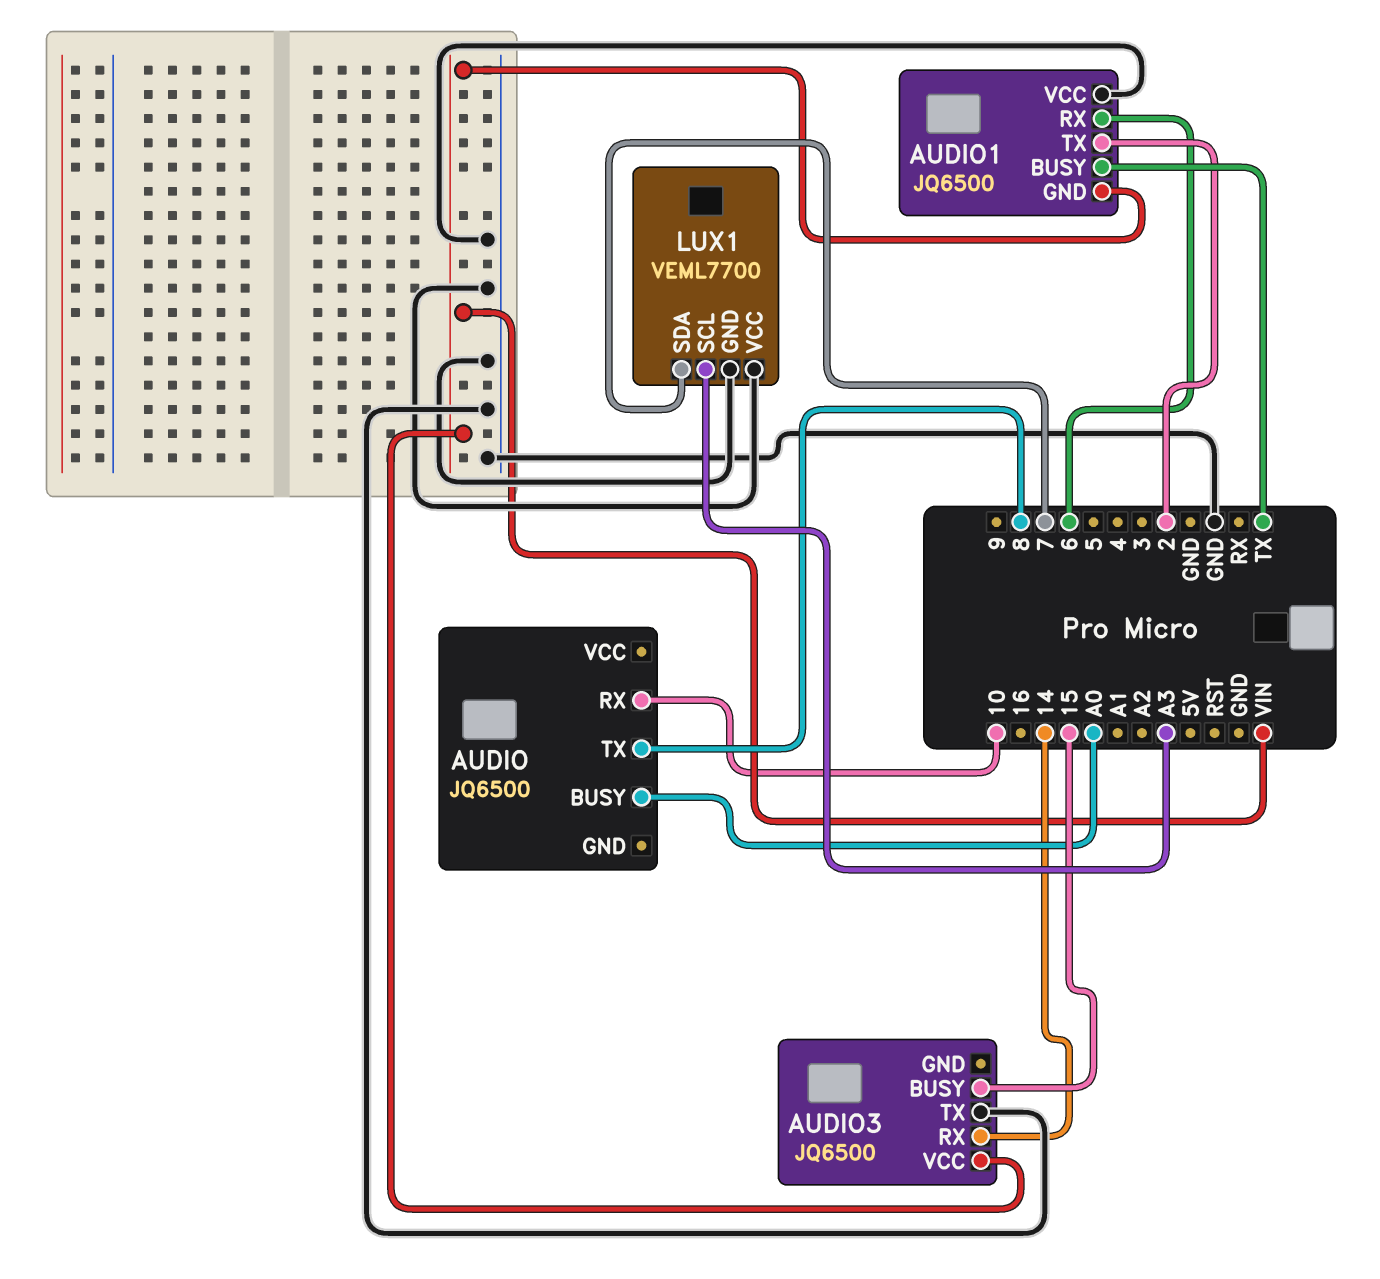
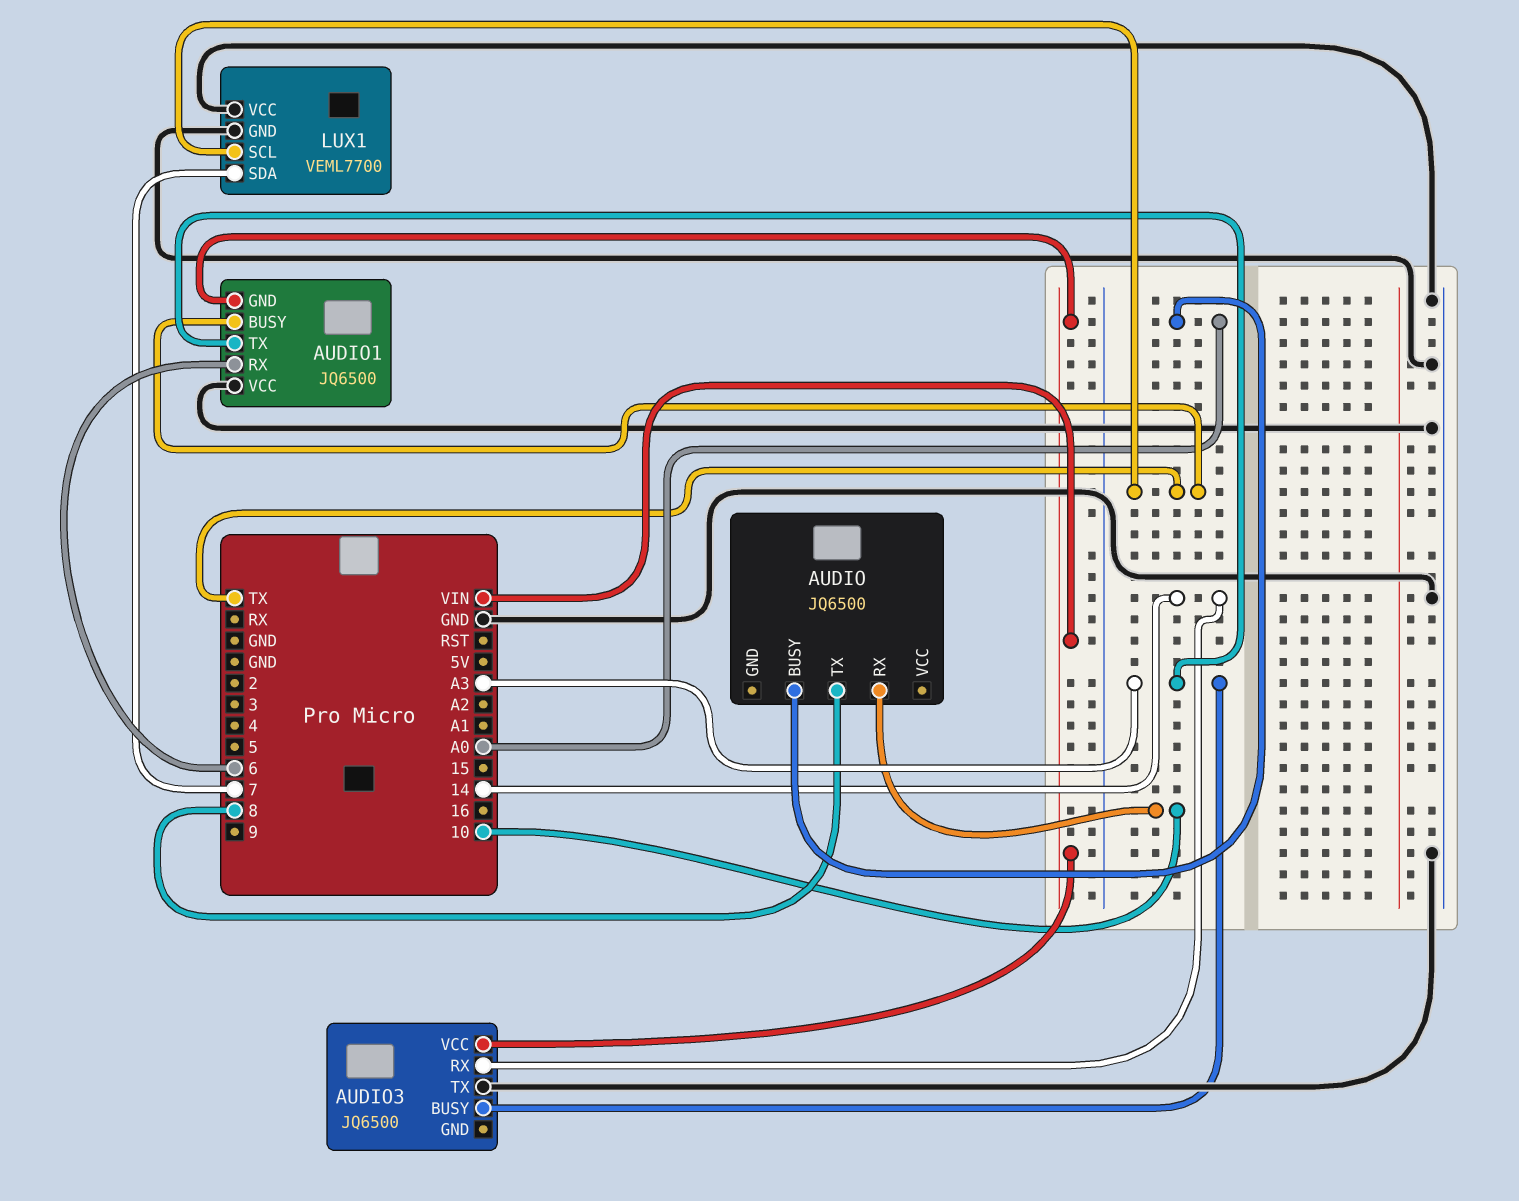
AUDIO1 pin TX: 2 -> A3
AUDIO3 pin BUSY: 15 -> A3
LUX1 pin SCL: A3 -> TX

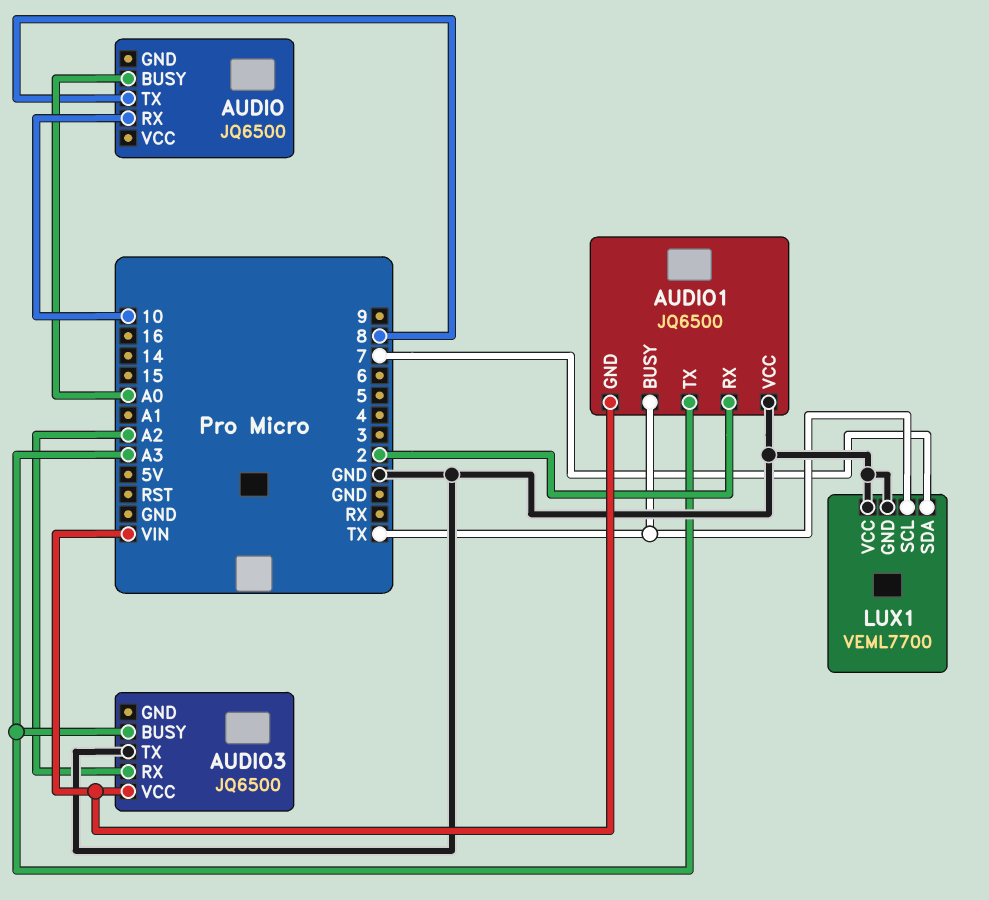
AUDIO1 pin RX: 6 -> 2
AUDIO3 pin RX: 14 -> A2

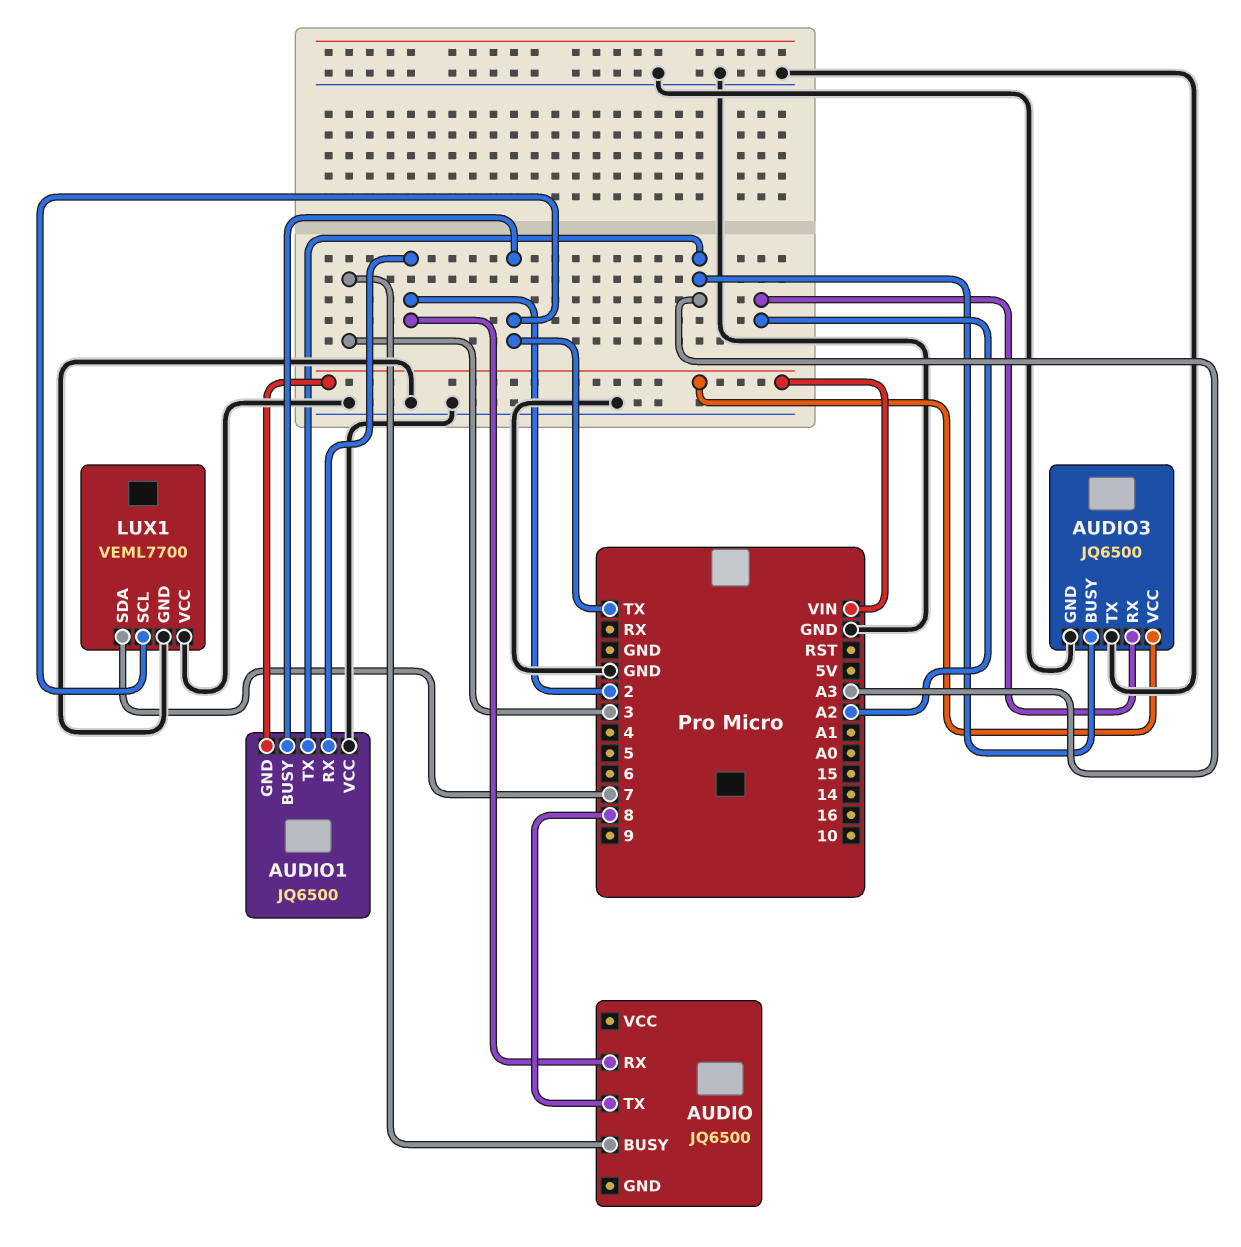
AUDIO pin BUSY: A0 -> 3
AUDIO pin RX: 10 -> 2
AUDIO3 pin GND: none -> GND

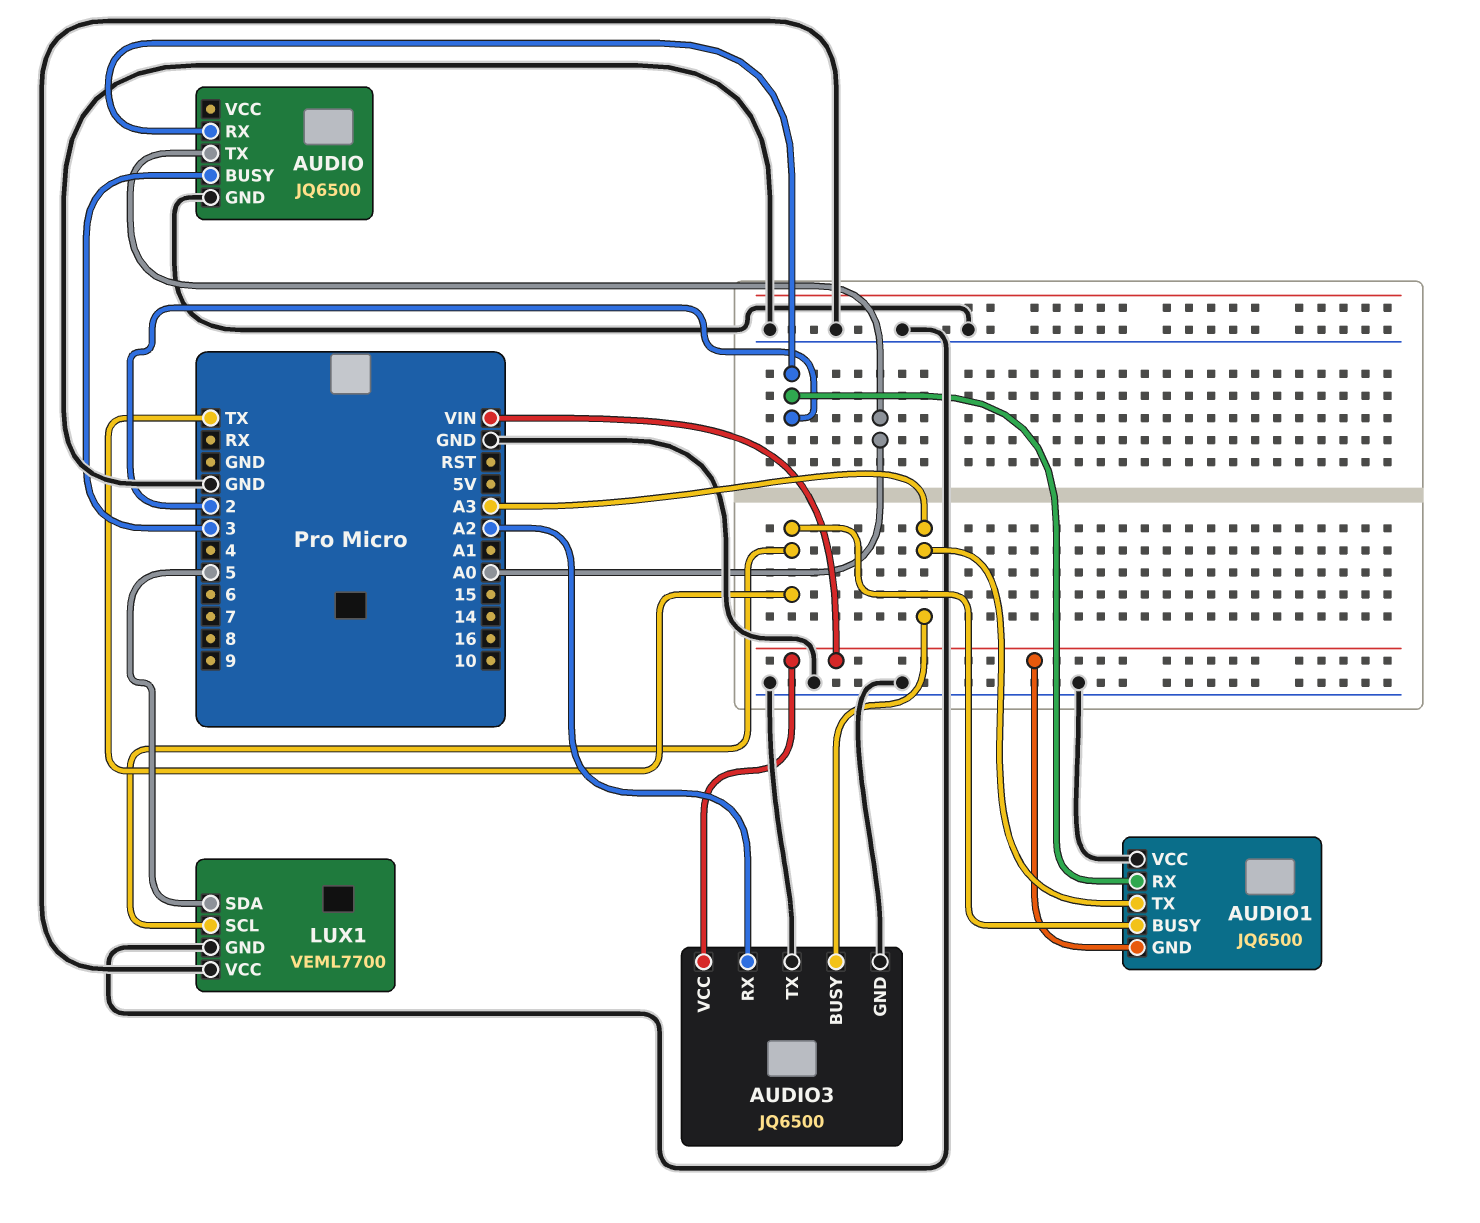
AUDIO pin GND: none -> GND
AUDIO pin TX: 8 -> A0
LUX1 pin SDA: 7 -> 5

